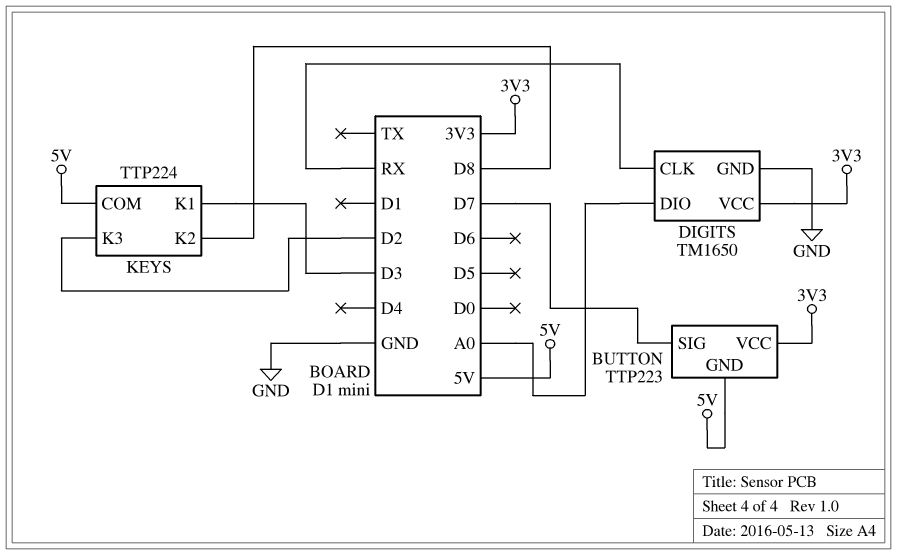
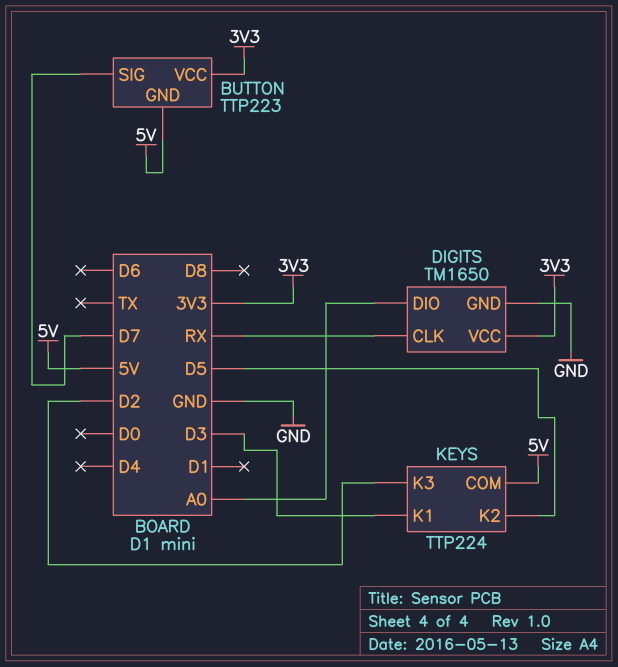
KEYS pin K2: D8 -> D5

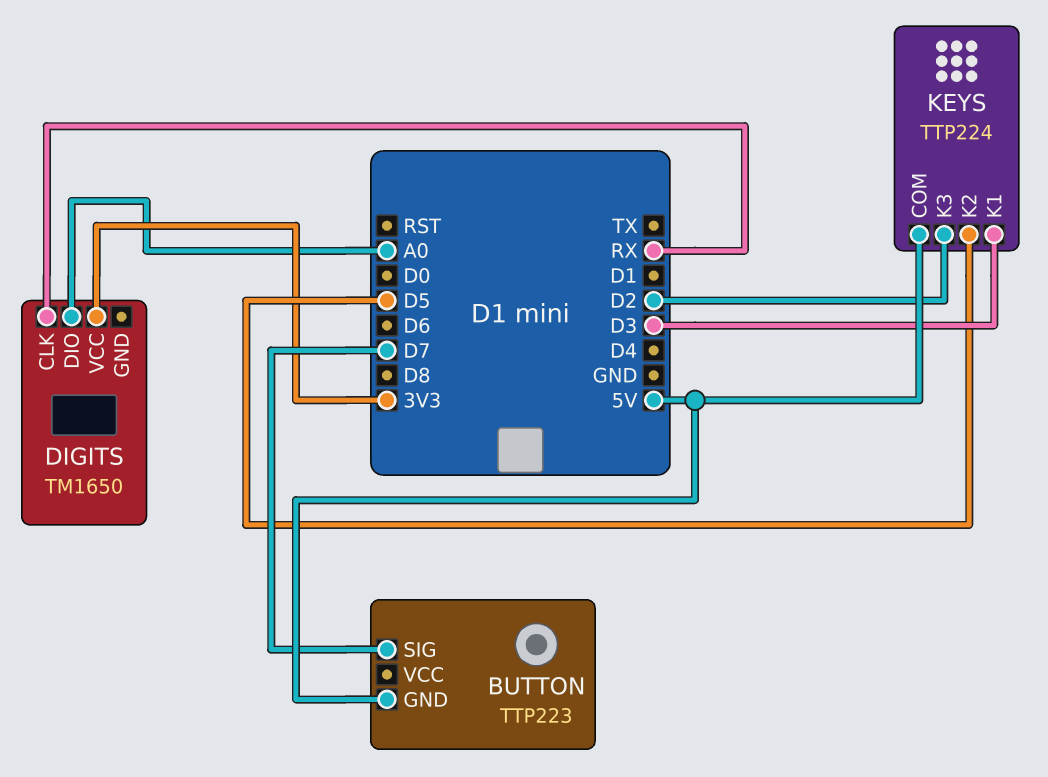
BUTTON pin VCC: 3V3 -> none
DIGITS pin GND: GND -> none

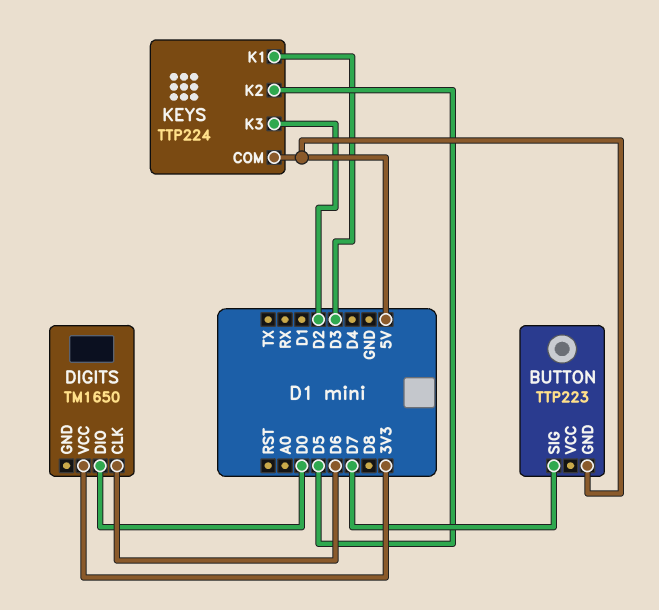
DIGITS pin CLK: RX -> D6
DIGITS pin DIO: A0 -> D0

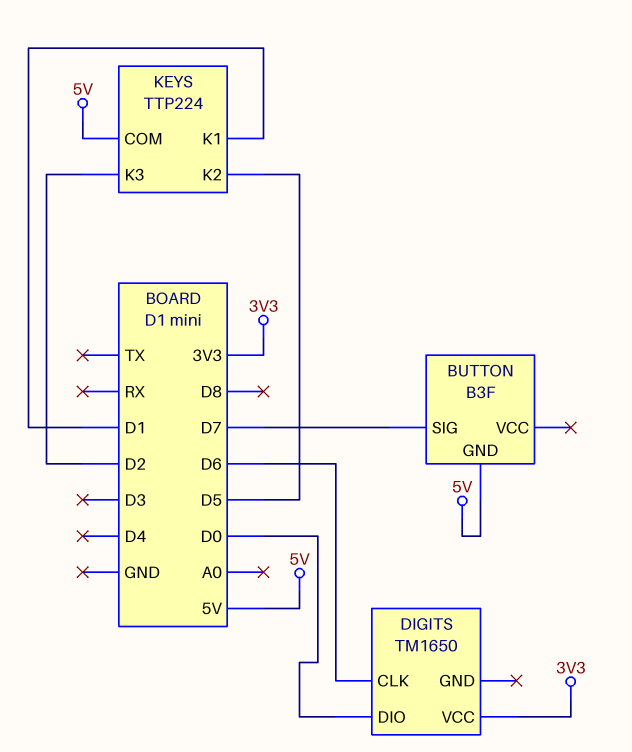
BUTTON: TTP223 -> B3F
KEYS pin K1: D3 -> D1

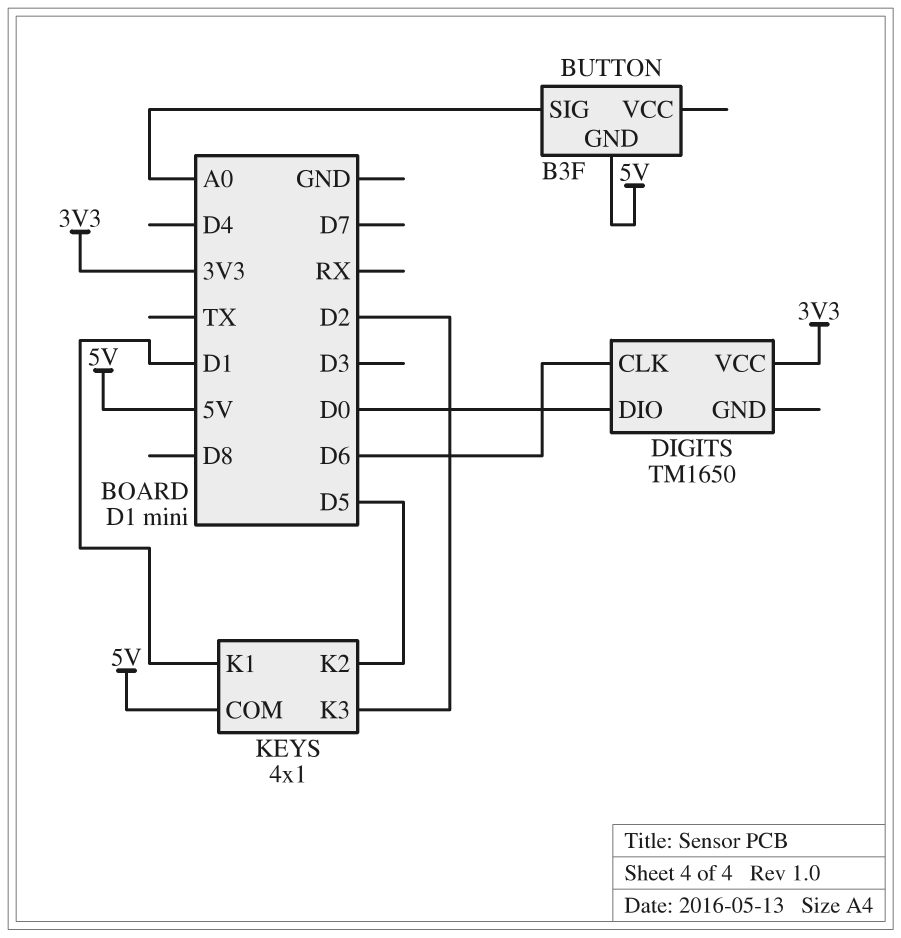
BUTTON pin SIG: D7 -> A0
KEYS: TTP224 -> 4x1

